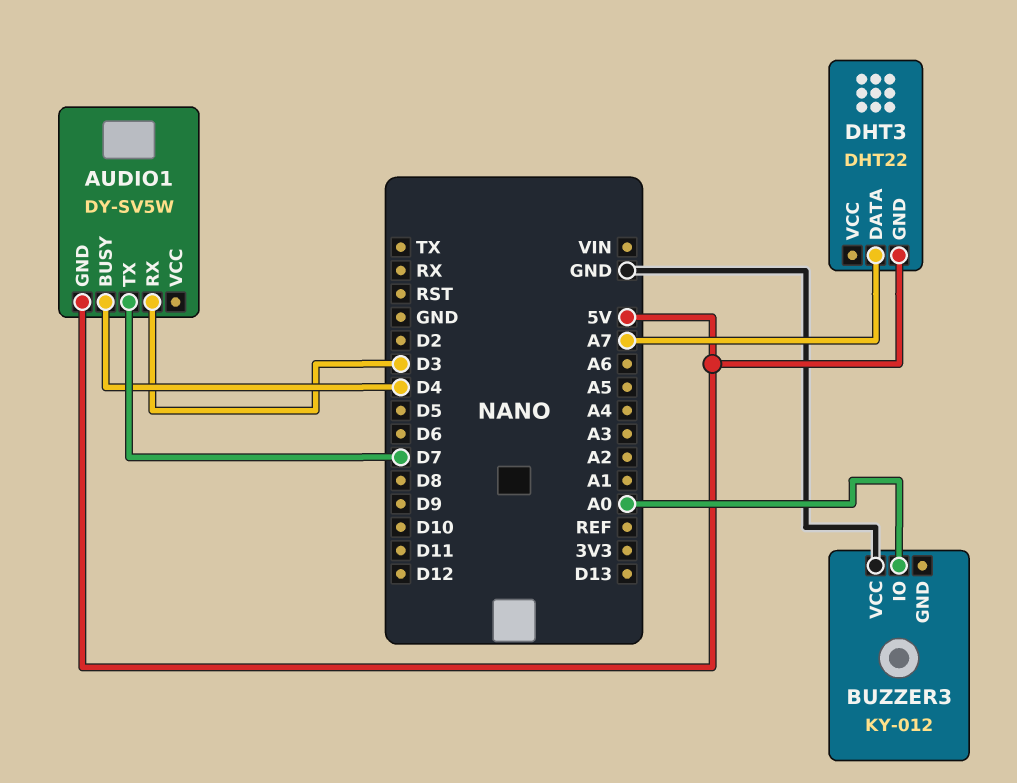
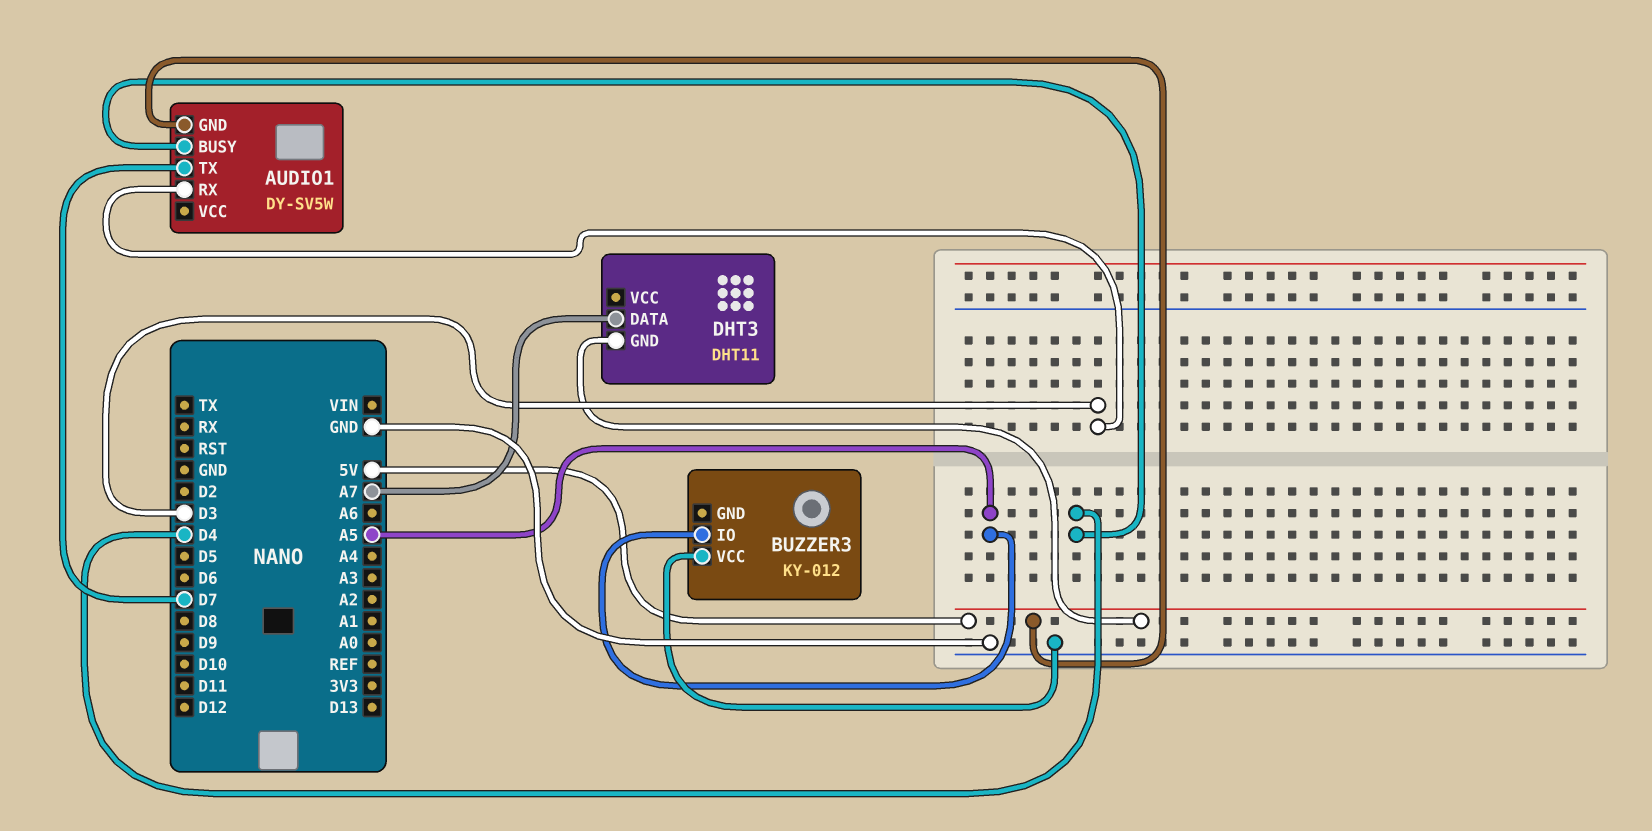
BUZZER3 pin IO: A0 -> A5
DHT3: DHT22 -> DHT11

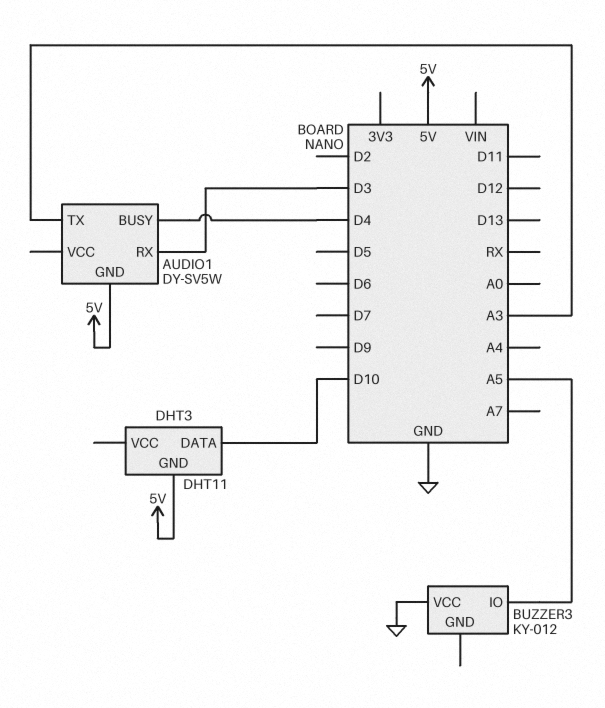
AUDIO1 pin TX: D7 -> A3
DHT3 pin DATA: A7 -> D10

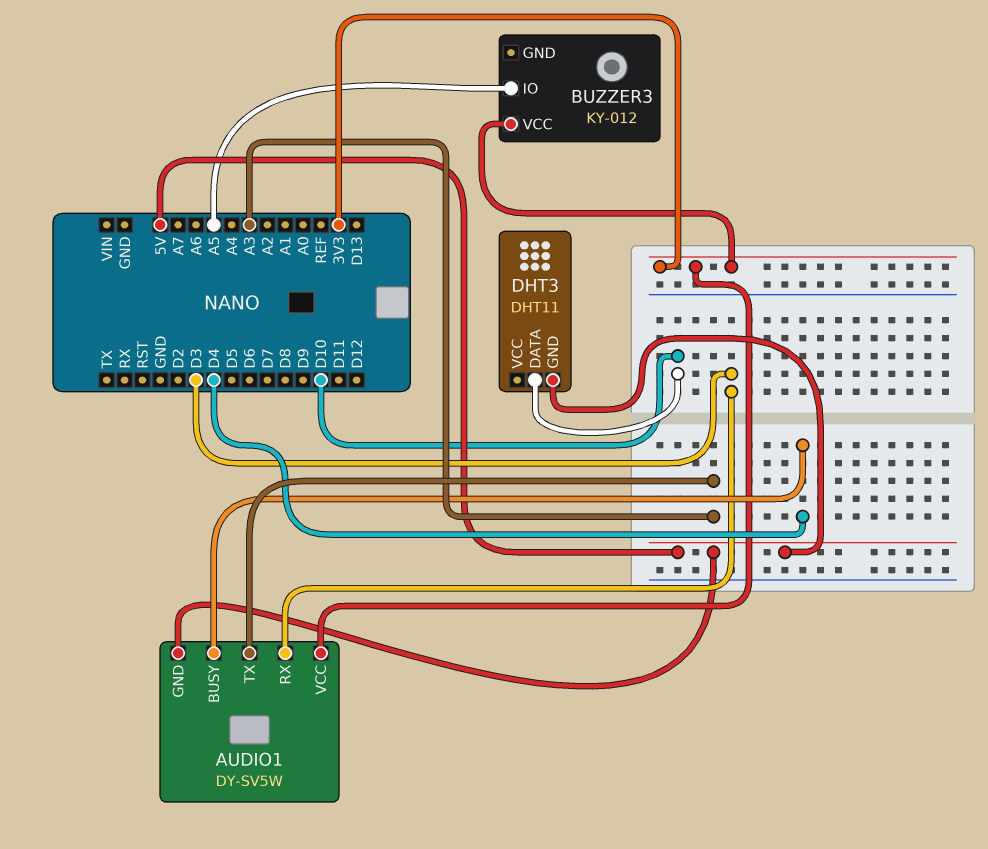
AUDIO1 pin VCC: none -> 3V3
BUZZER3 pin VCC: GND -> 3V3

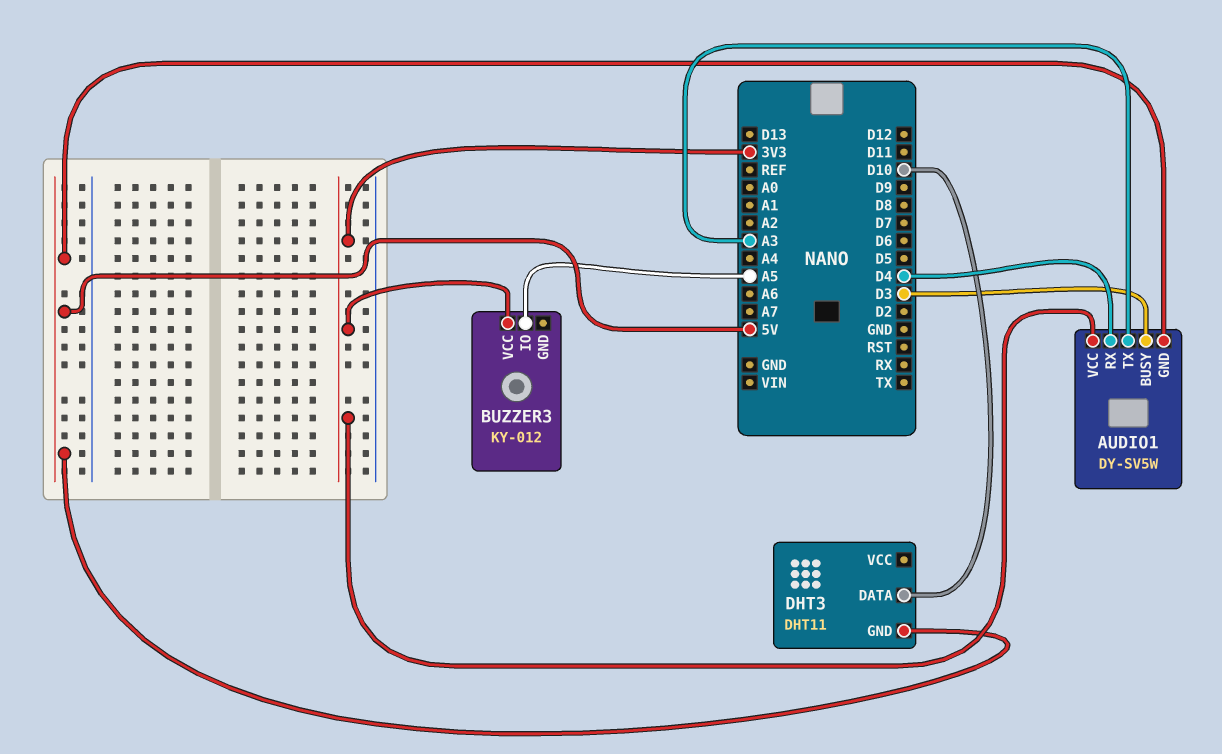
AUDIO1 pin BUSY: D4 -> D3
AUDIO1 pin RX: D3 -> D4

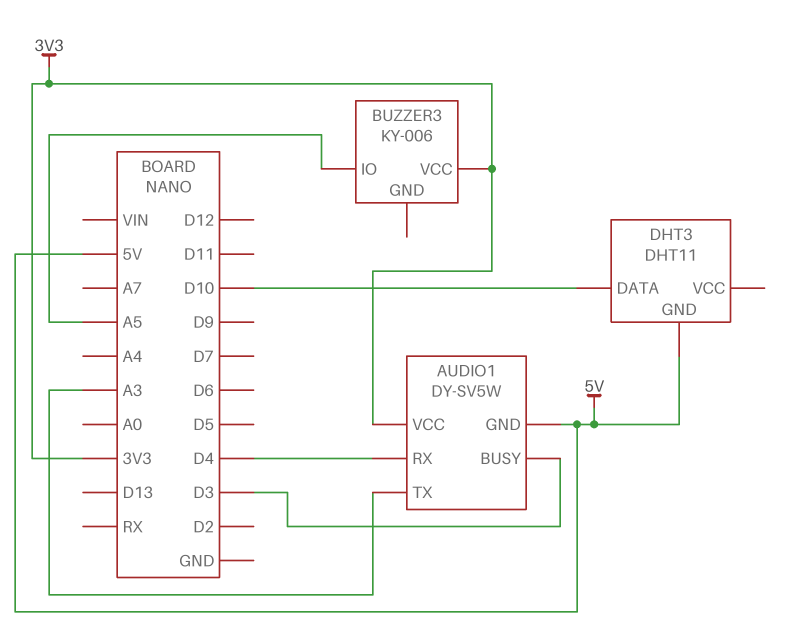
BUZZER3: KY-012 -> KY-006

